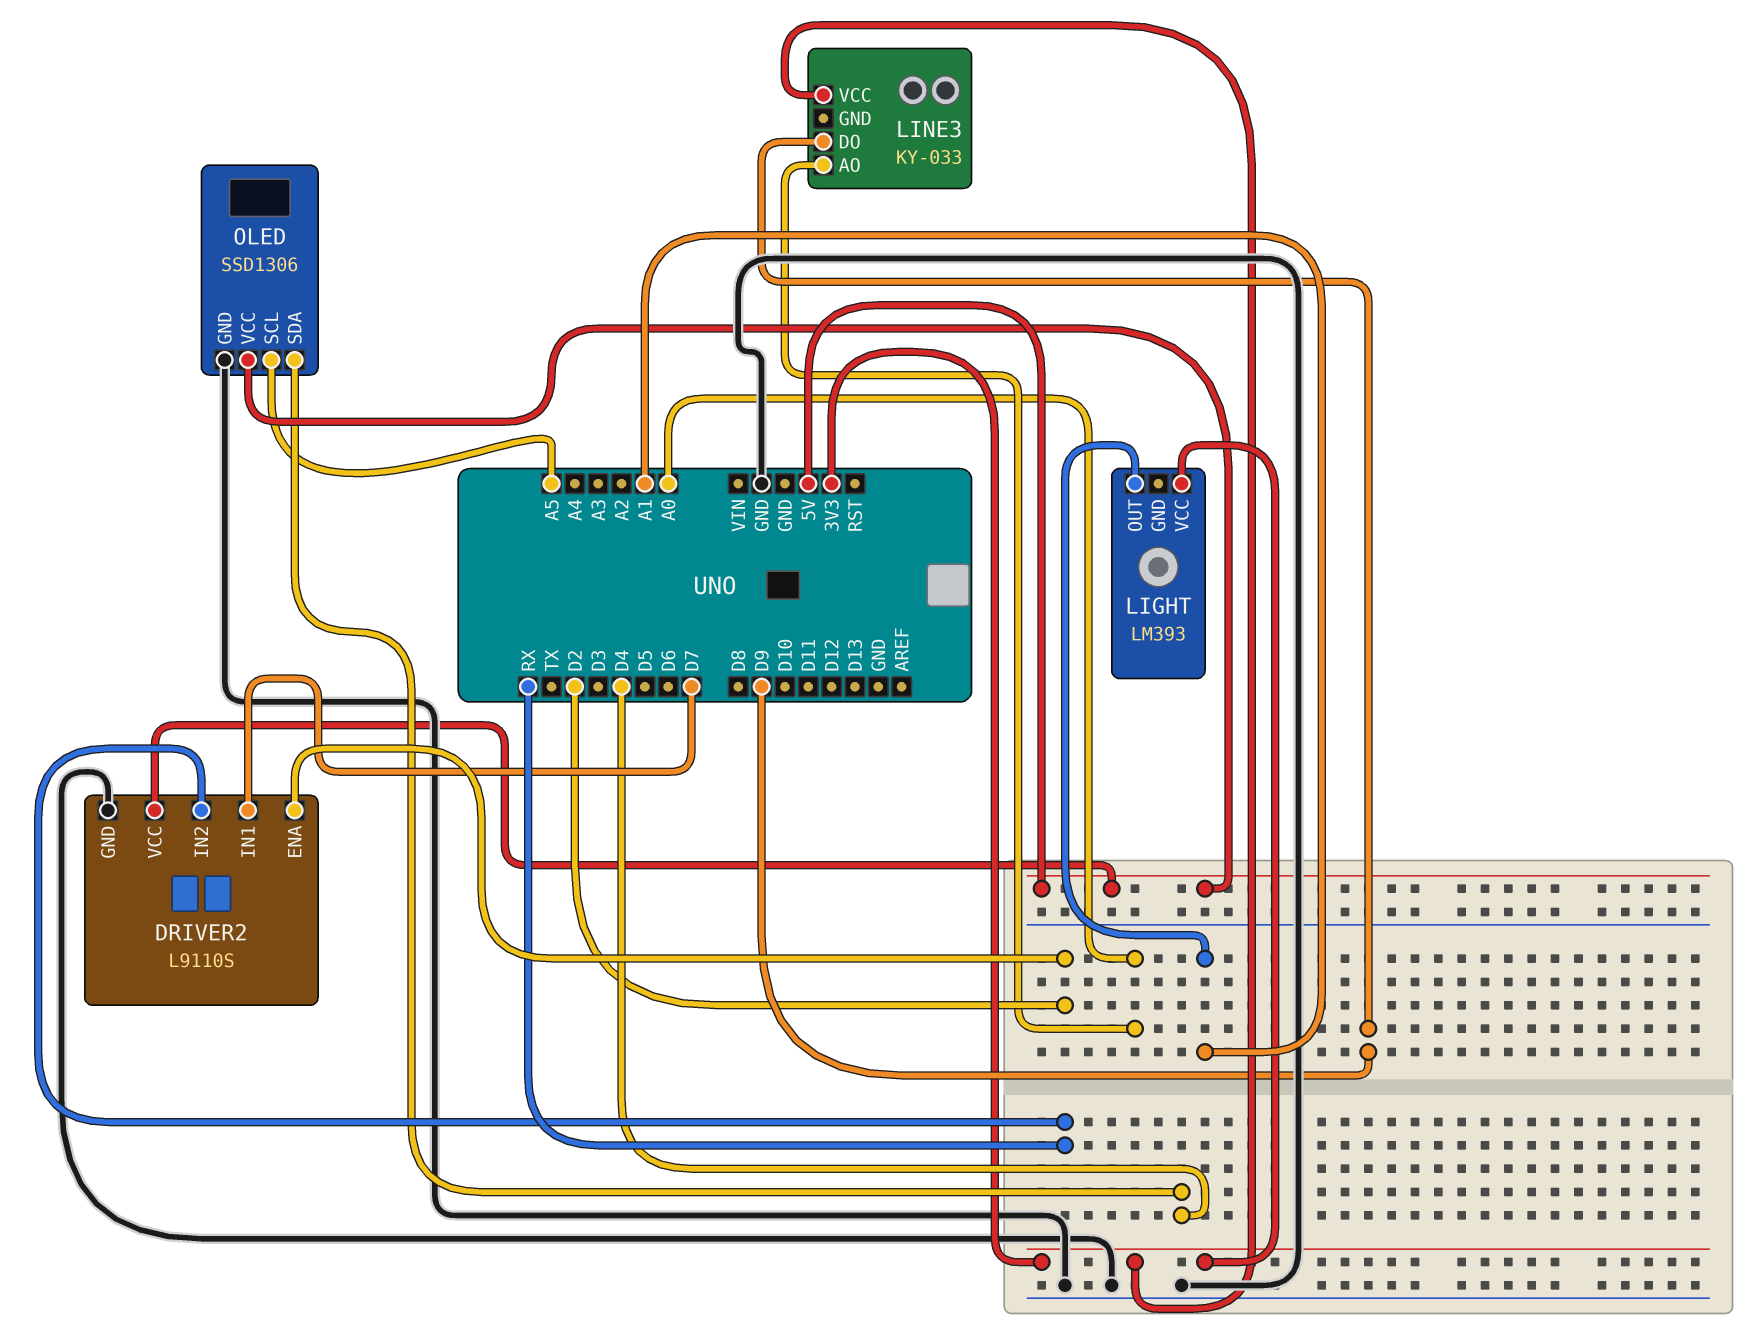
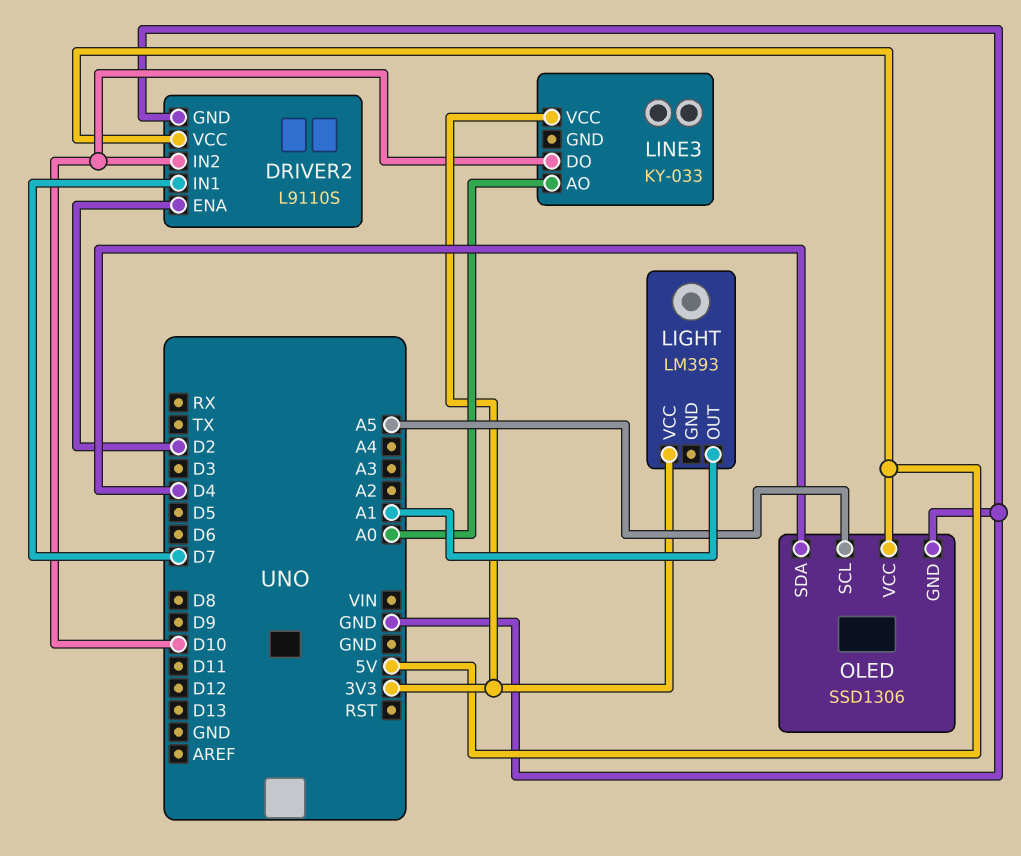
DRIVER2 pin IN2: RX -> D10
LINE3 pin DO: D9 -> D10

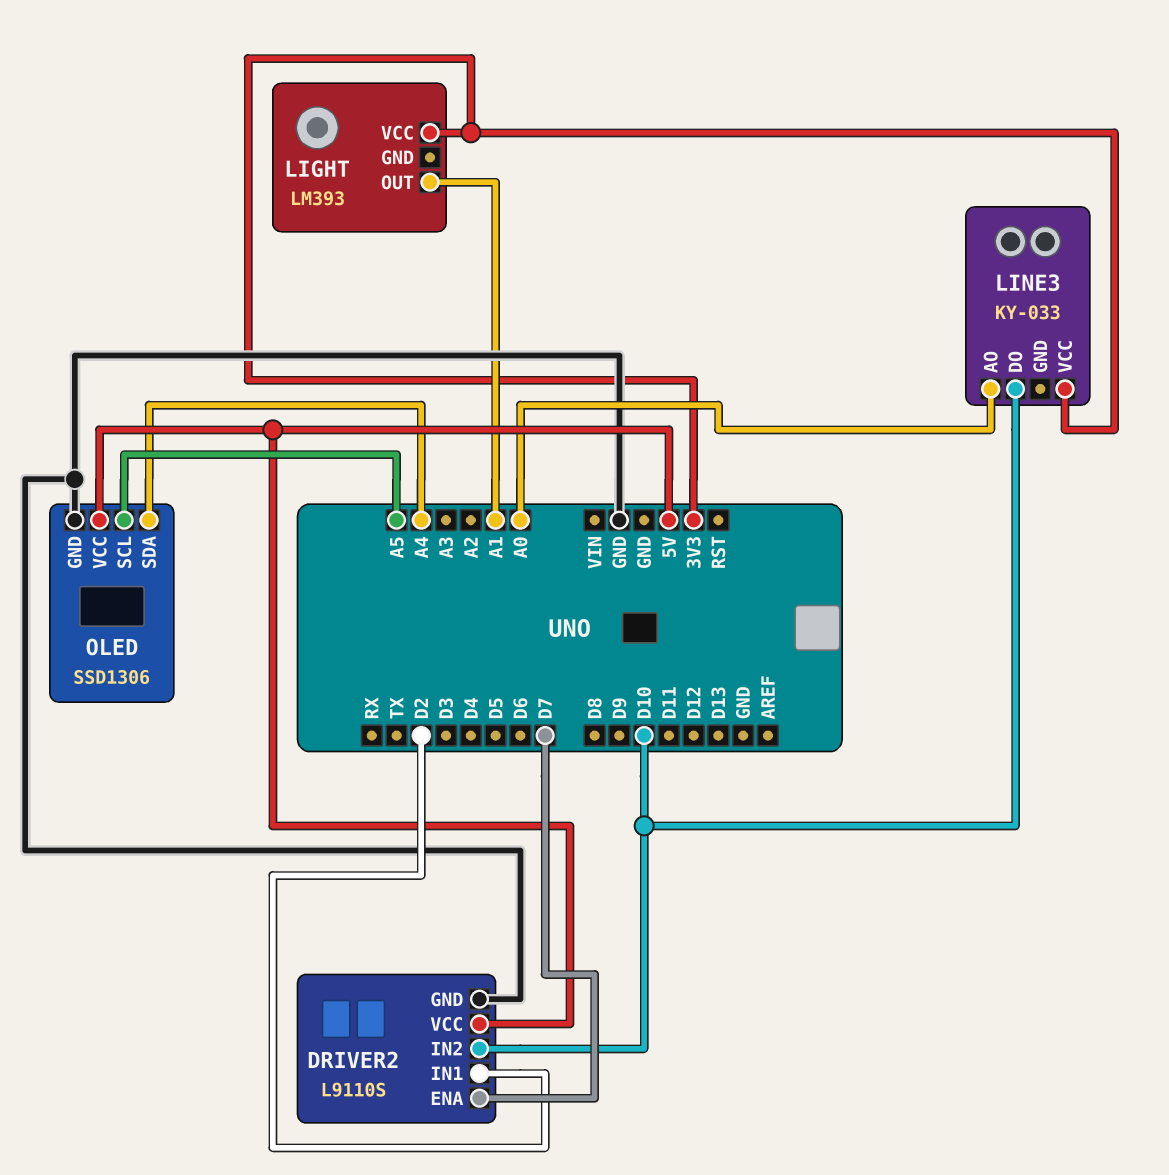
DRIVER2 pin ENA: D2 -> D7
DRIVER2 pin IN1: D7 -> D2
OLED pin SDA: D4 -> A4

